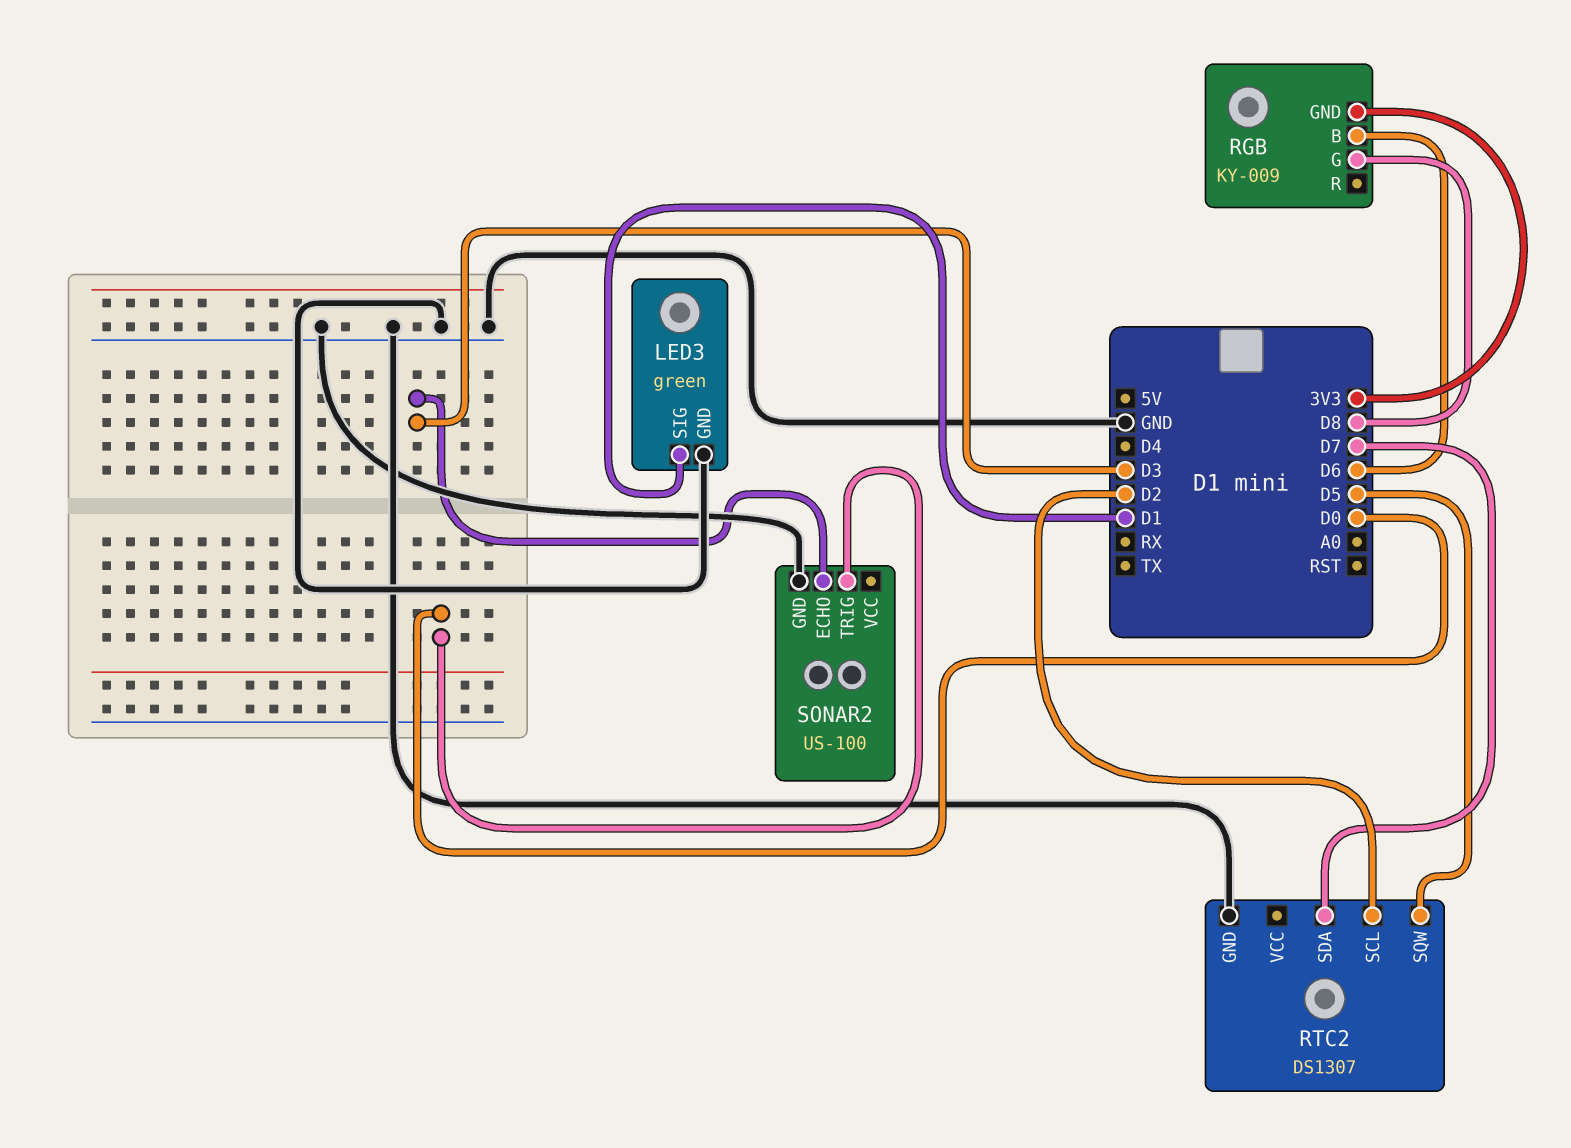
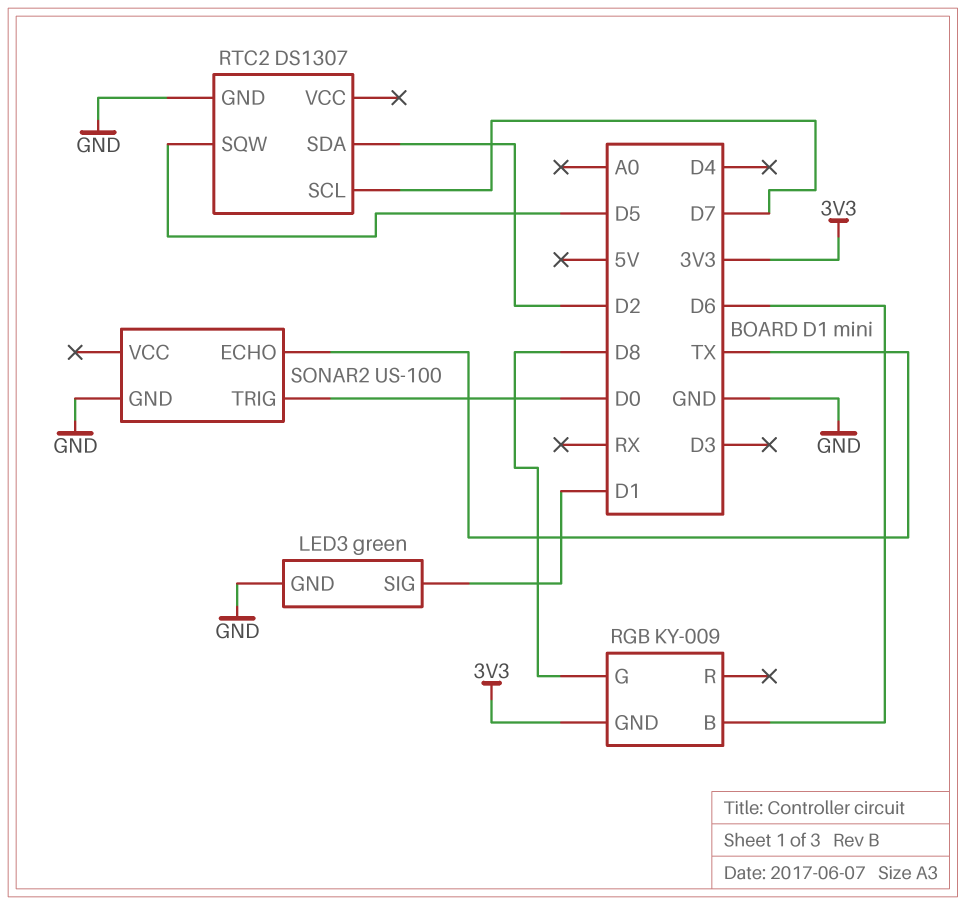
RTC2 pin SCL: D2 -> D7
RTC2 pin SDA: D7 -> D2
SONAR2 pin ECHO: D3 -> TX

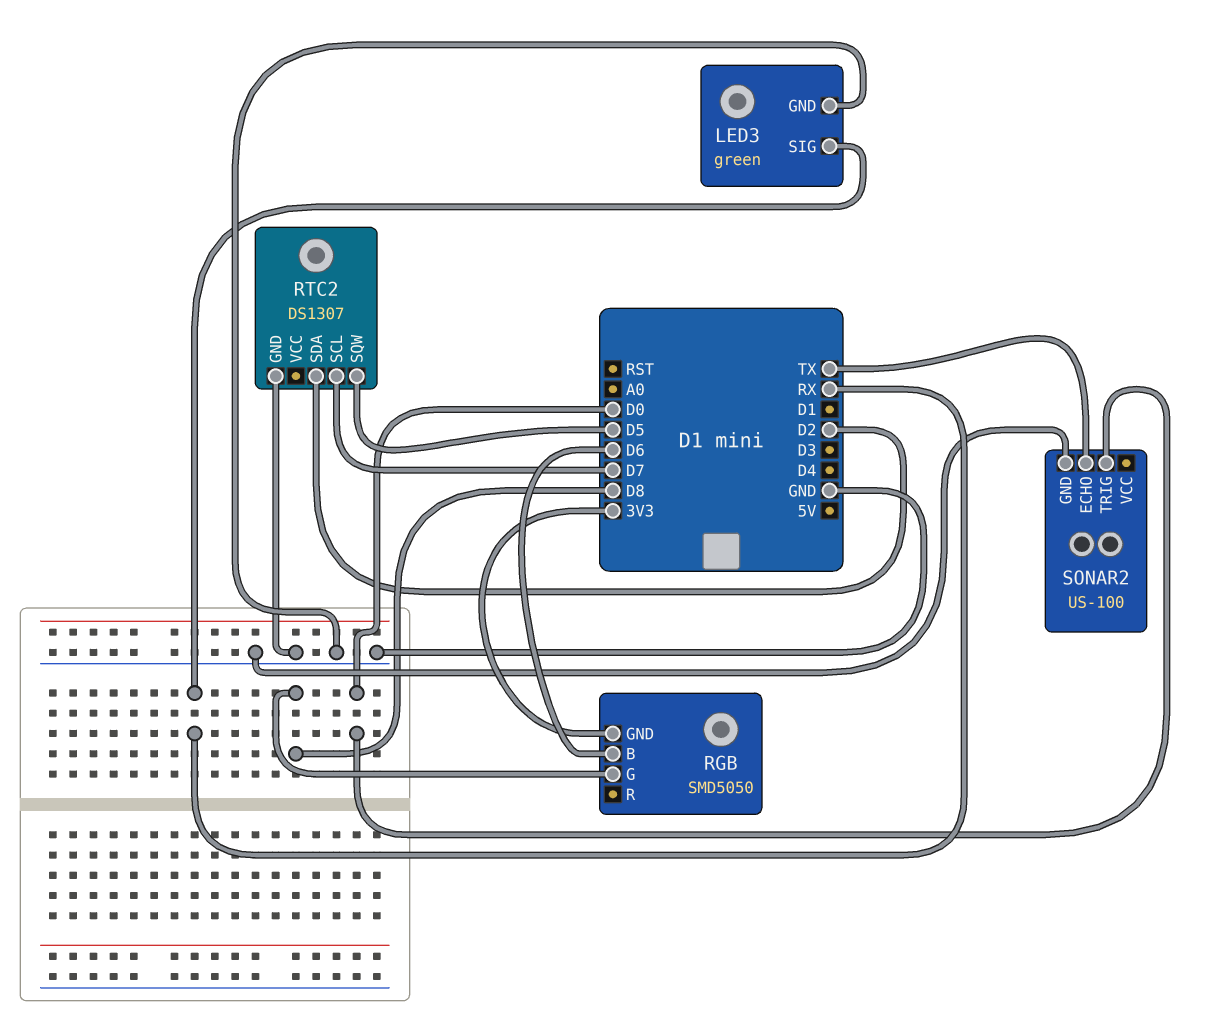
LED3 pin SIG: D1 -> RX
RGB: KY-009 -> SMD5050

